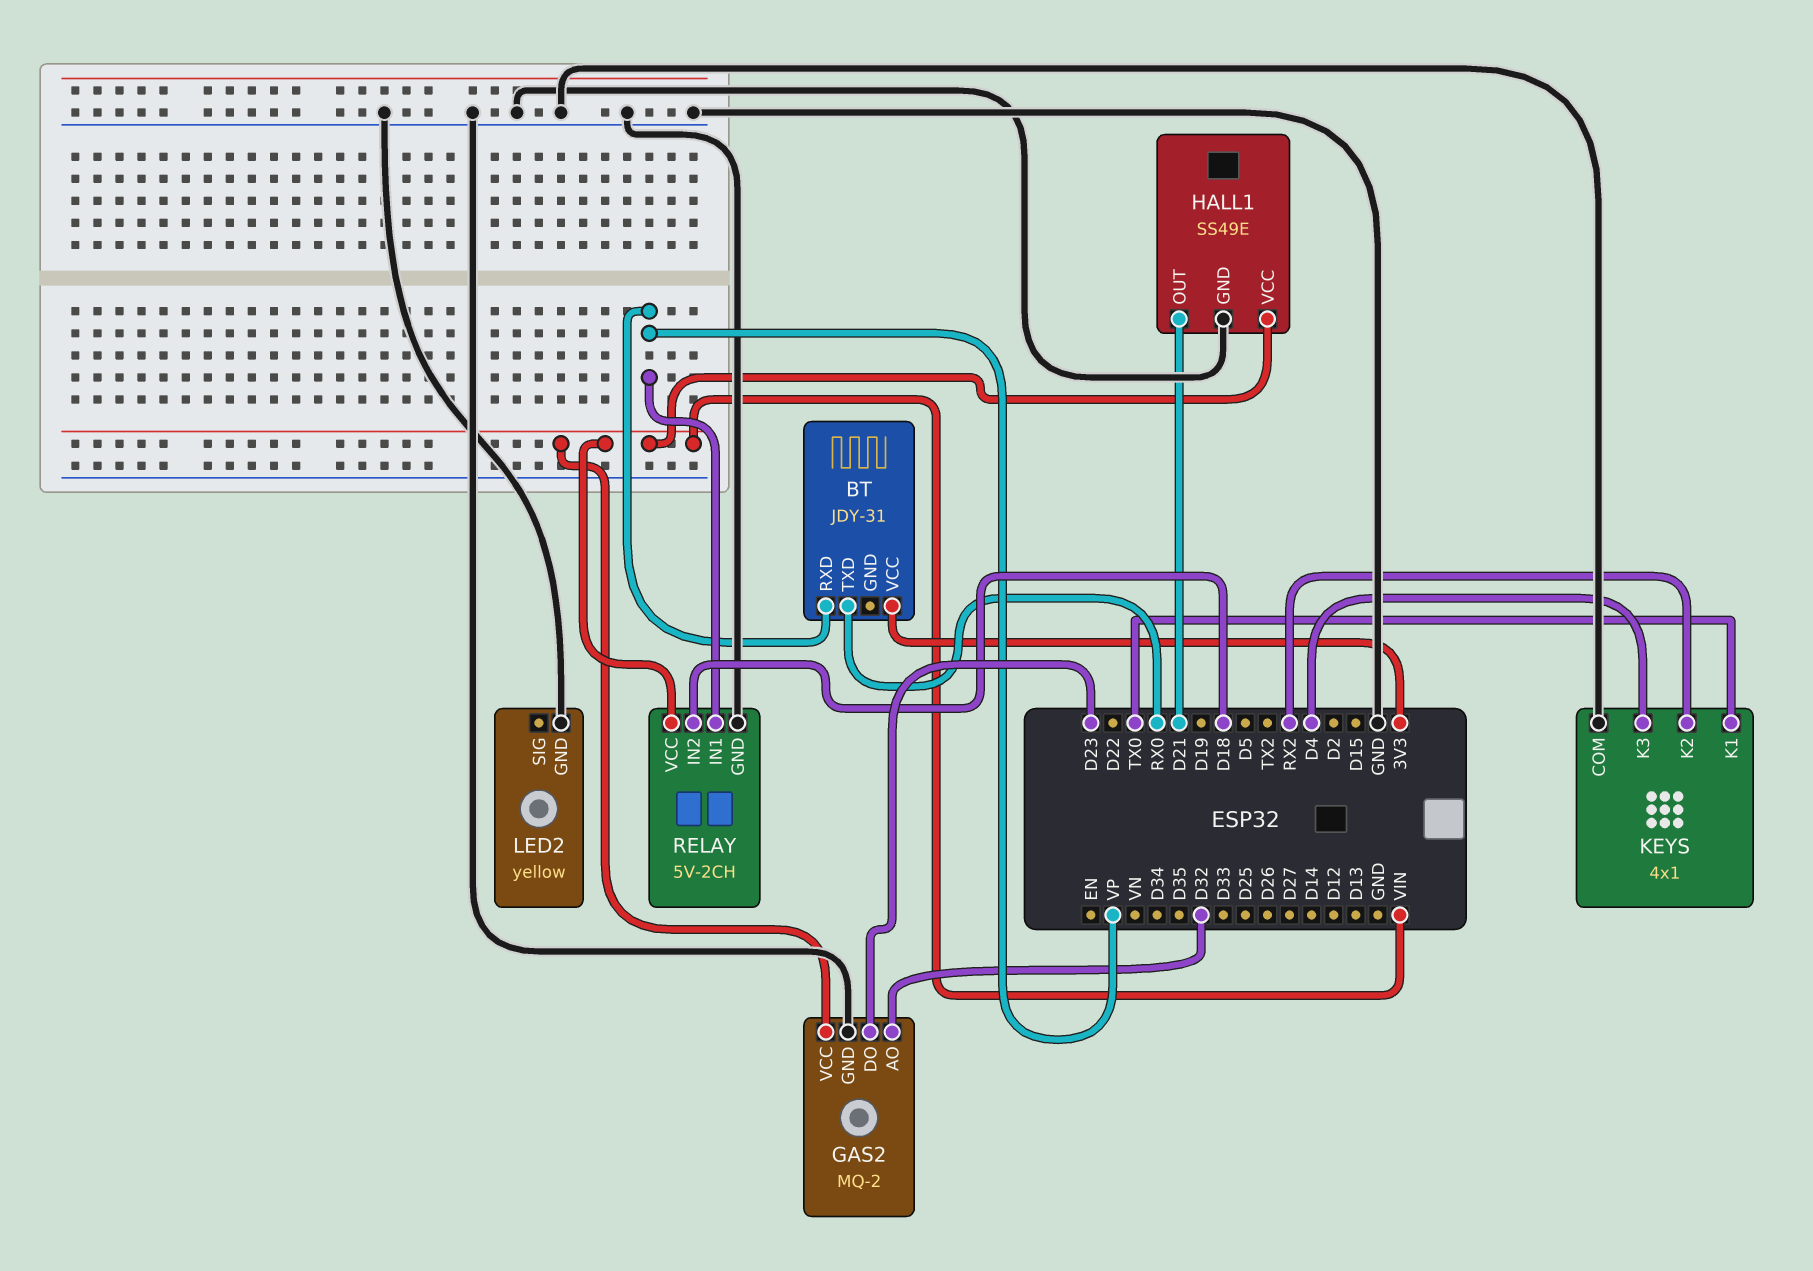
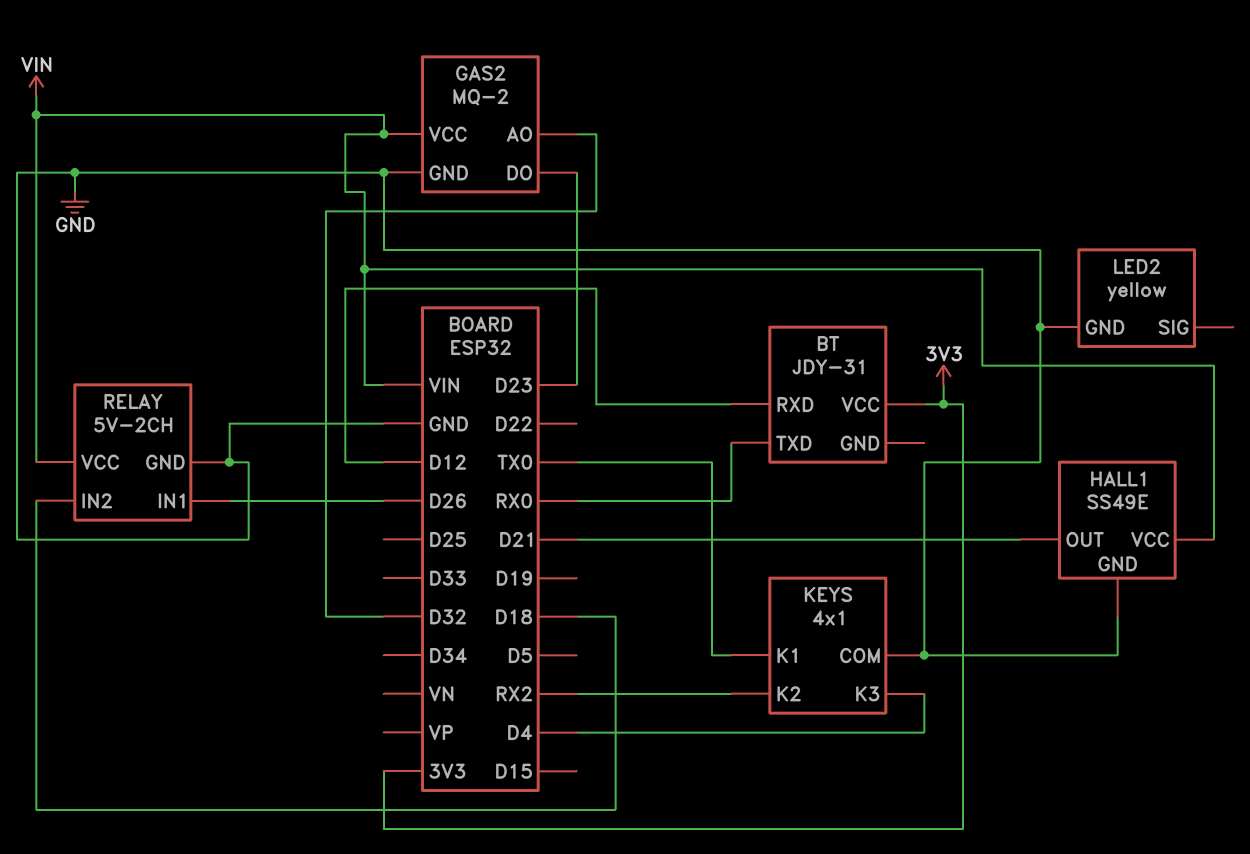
BT pin RXD: VP -> D12
RELAY pin IN1: VP -> D26

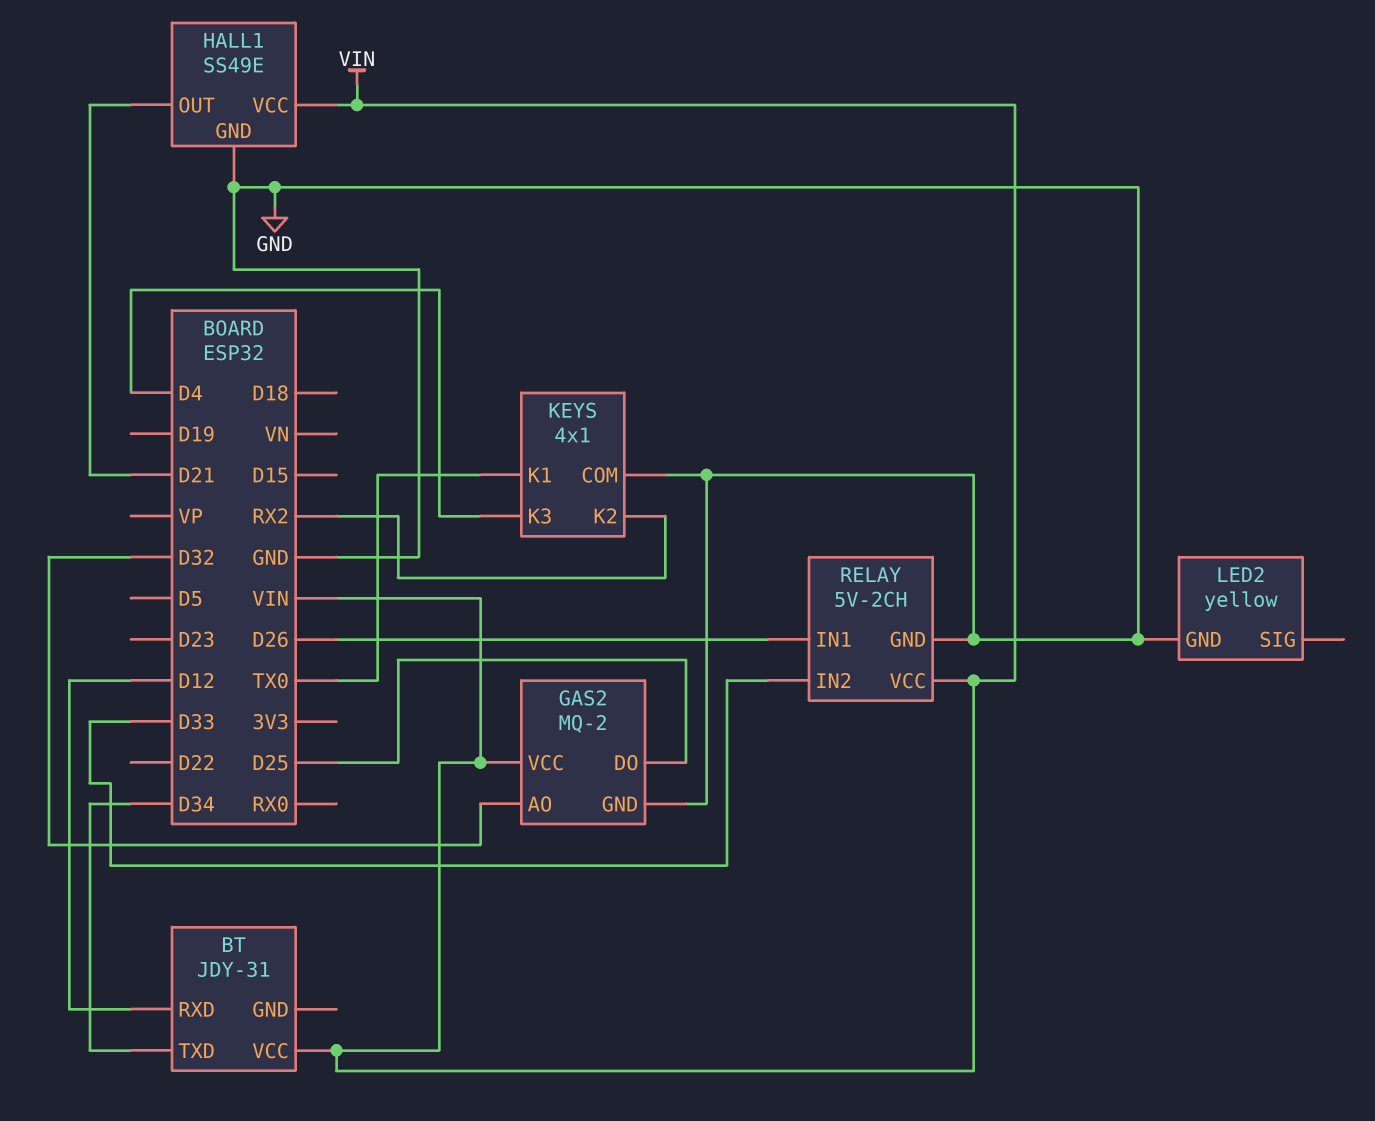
BT pin TXD: RX0 -> D34
BT pin VCC: 3V3 -> VIN
GAS2 pin DO: D23 -> D25
RELAY pin IN2: D18 -> D33

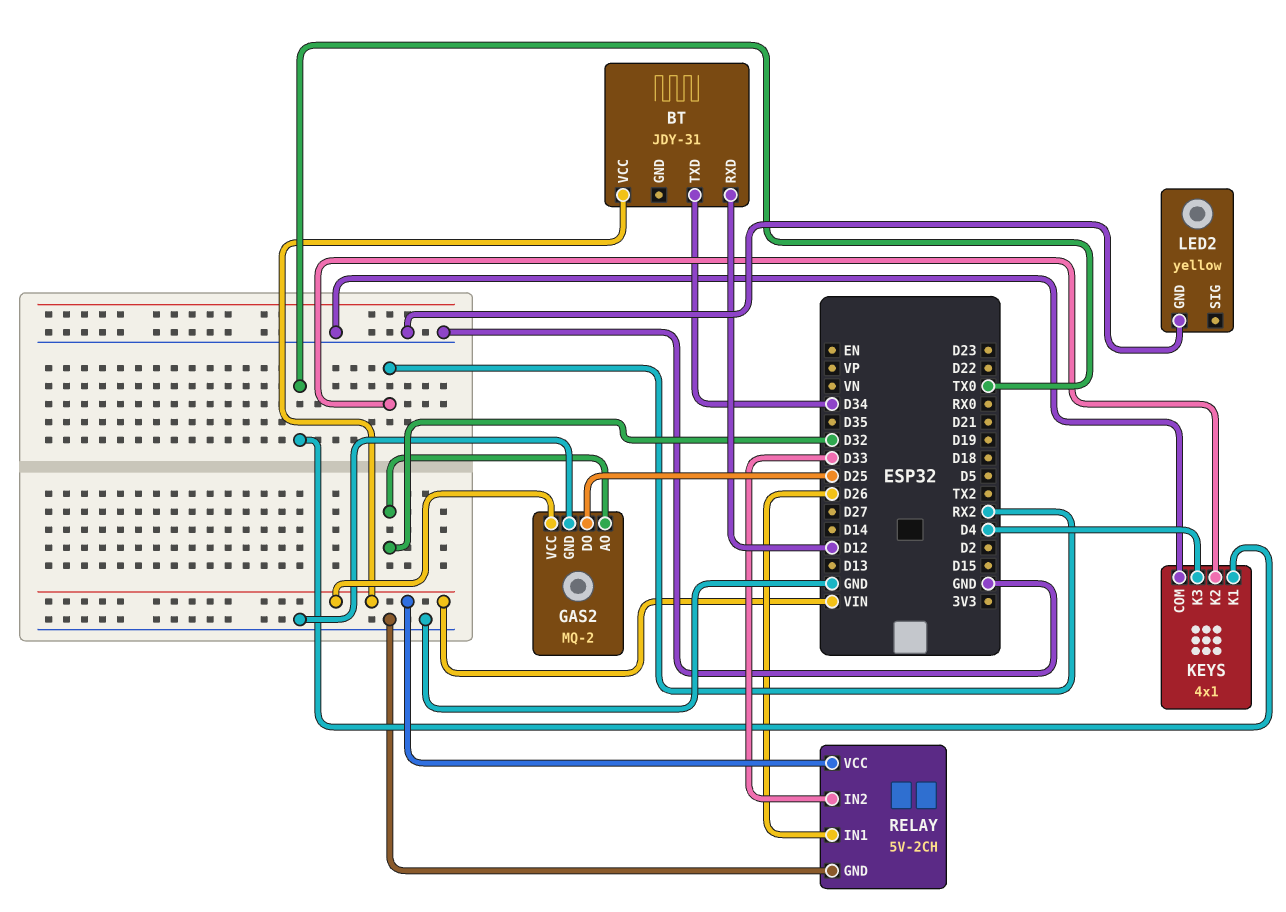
HALL1: SS49E -> none
HALL1 pin GND: GND -> none
HALL1 pin OUT: D21 -> none
HALL1 pin VCC: VIN -> none

